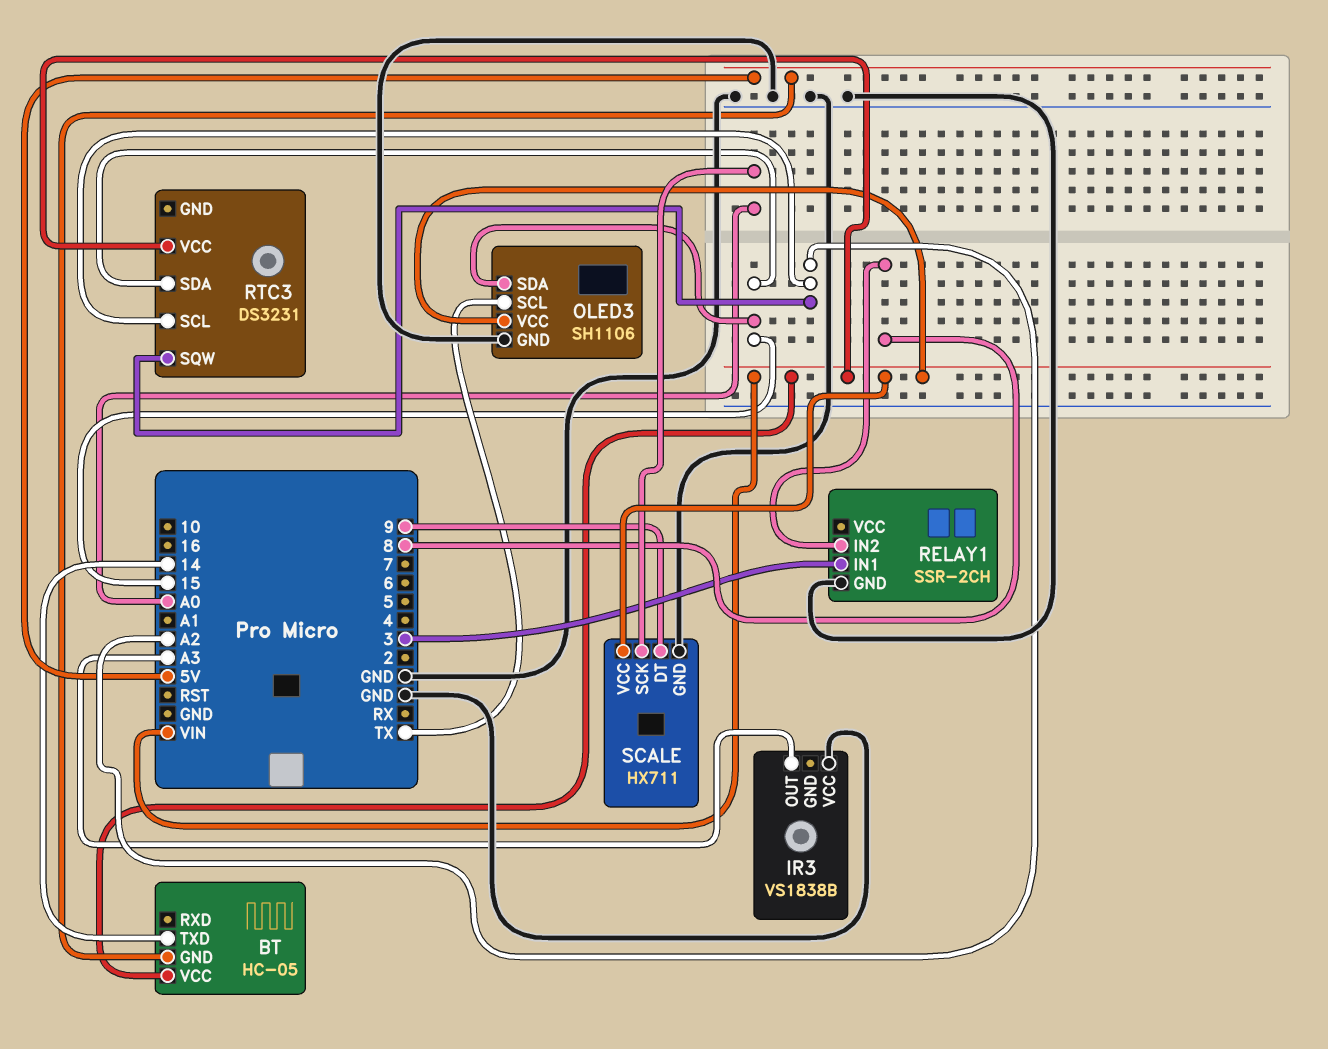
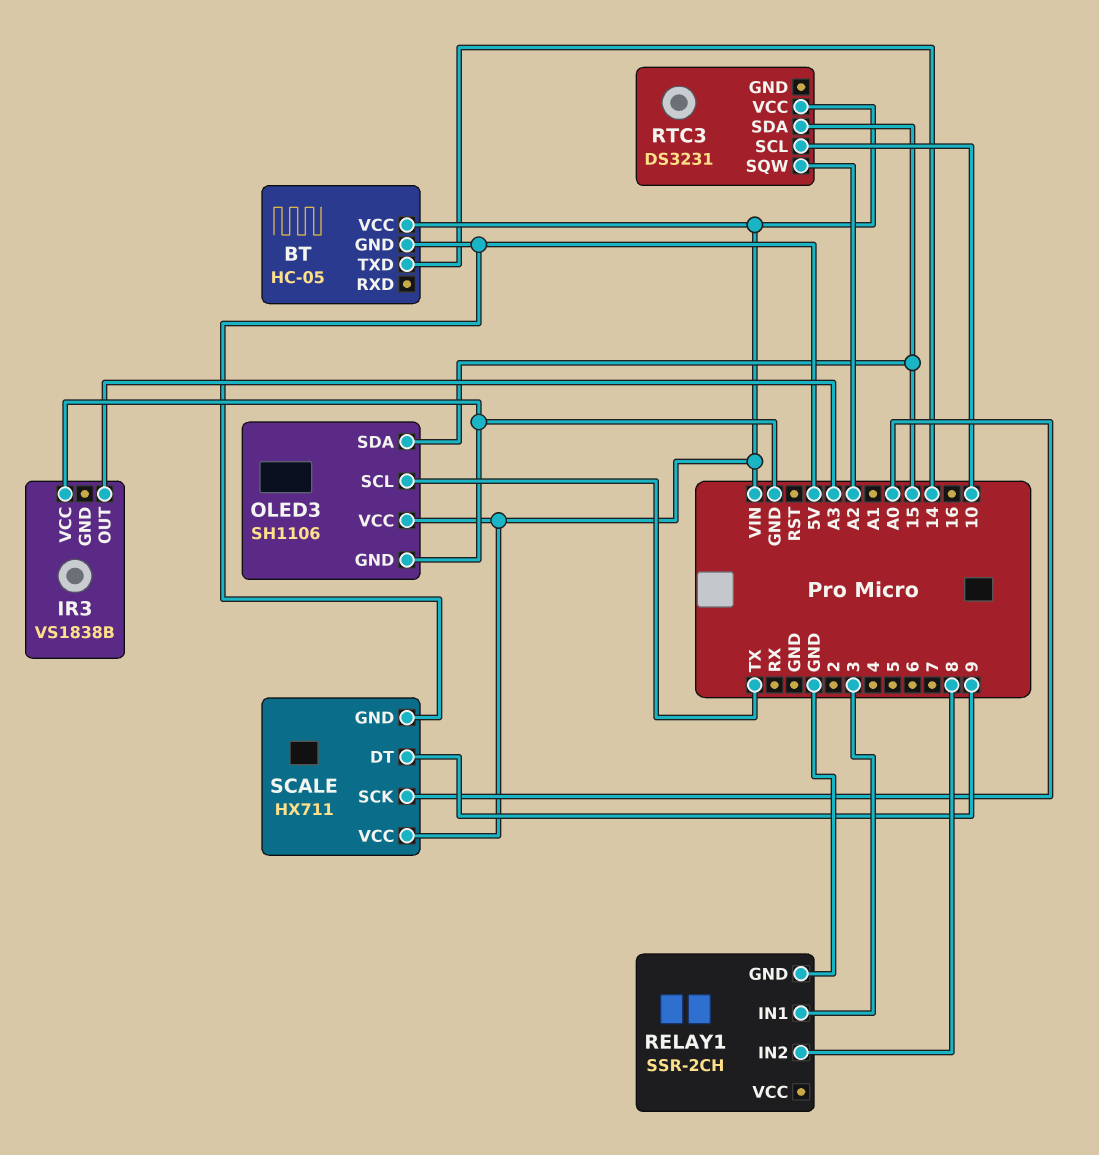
RTC3 pin SCL: A2 -> 10
SCALE pin GND: GND -> 5V

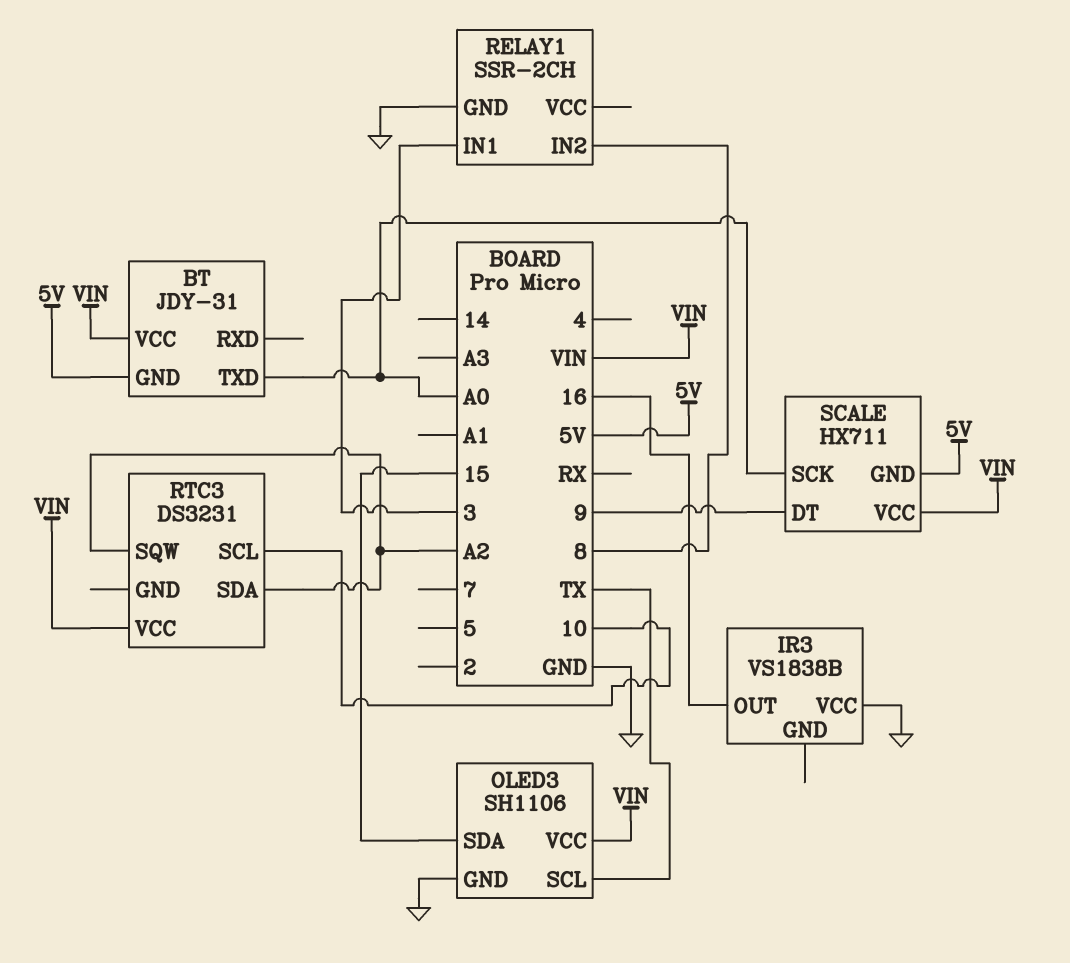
BT: HC-05 -> JDY-31
BT pin TXD: 14 -> A0
IR3 pin OUT: A3 -> 16
RTC3 pin SDA: 15 -> A2

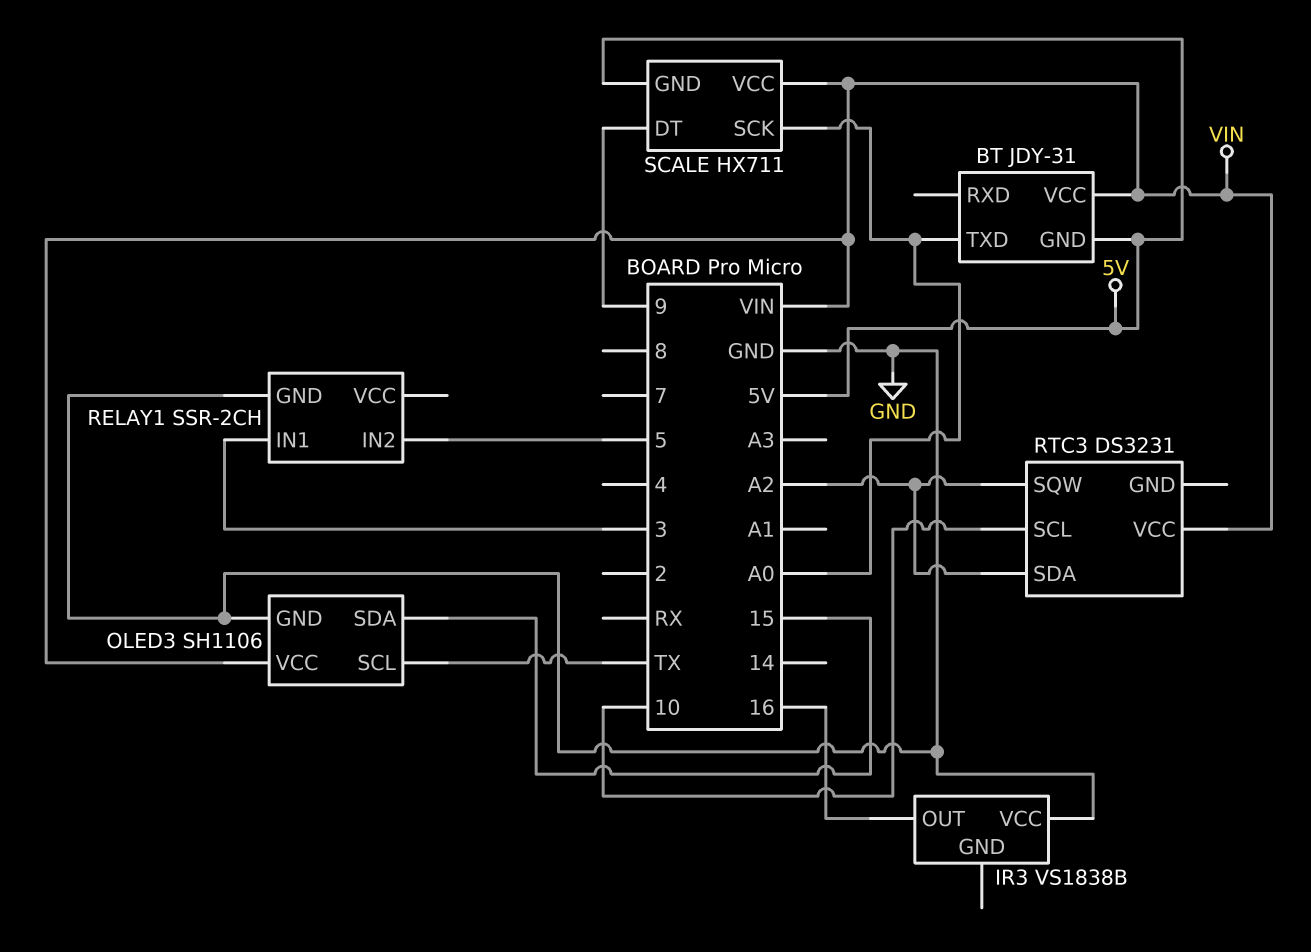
RELAY1 pin IN2: 8 -> 5

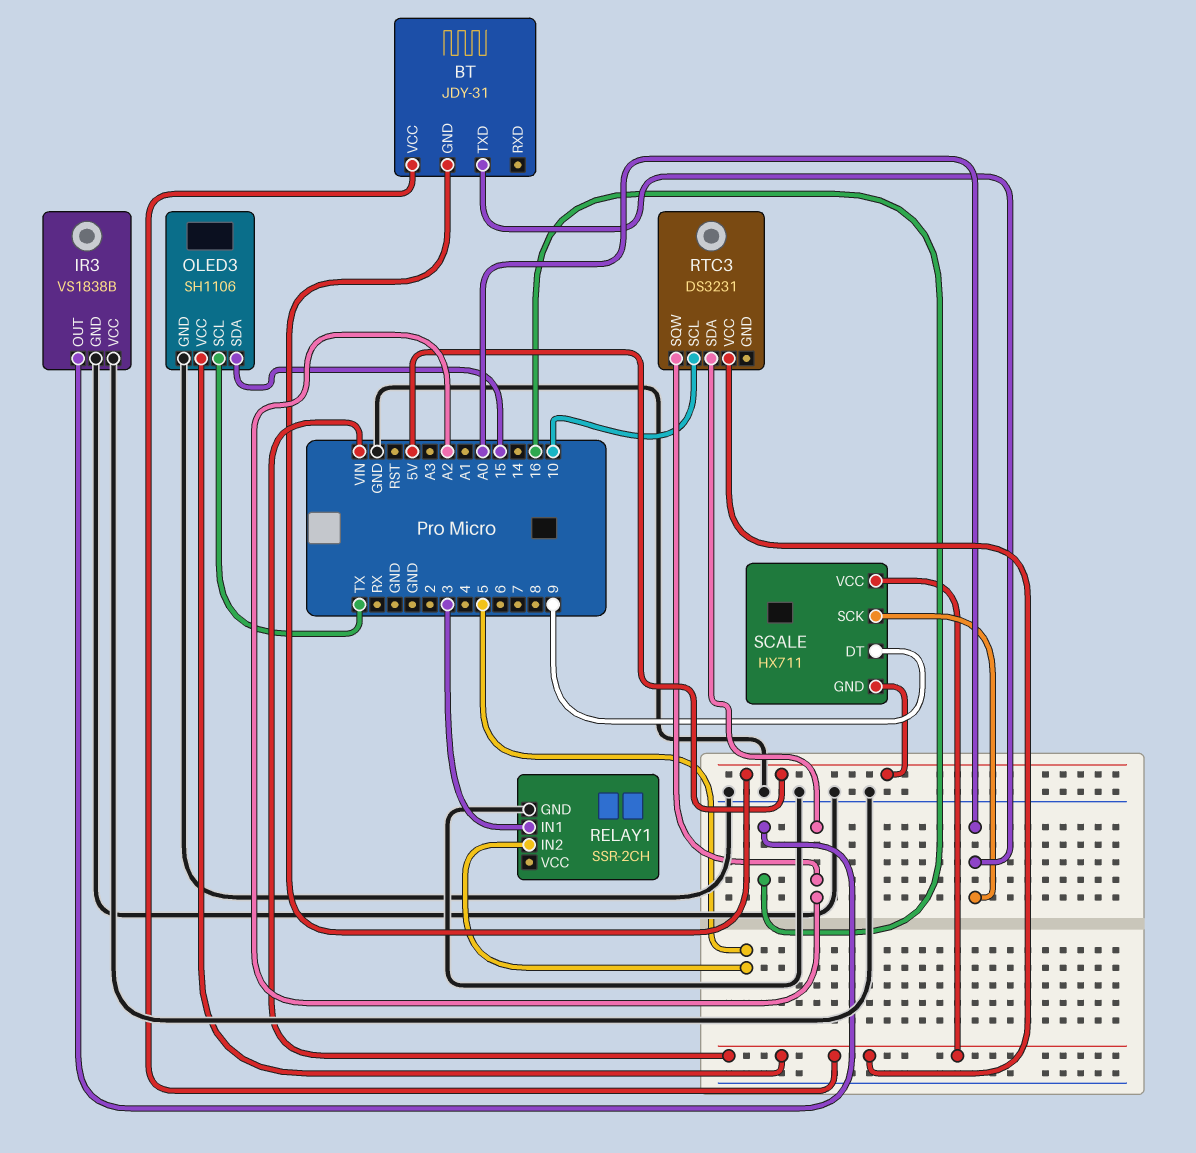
IR3 pin GND: none -> GND

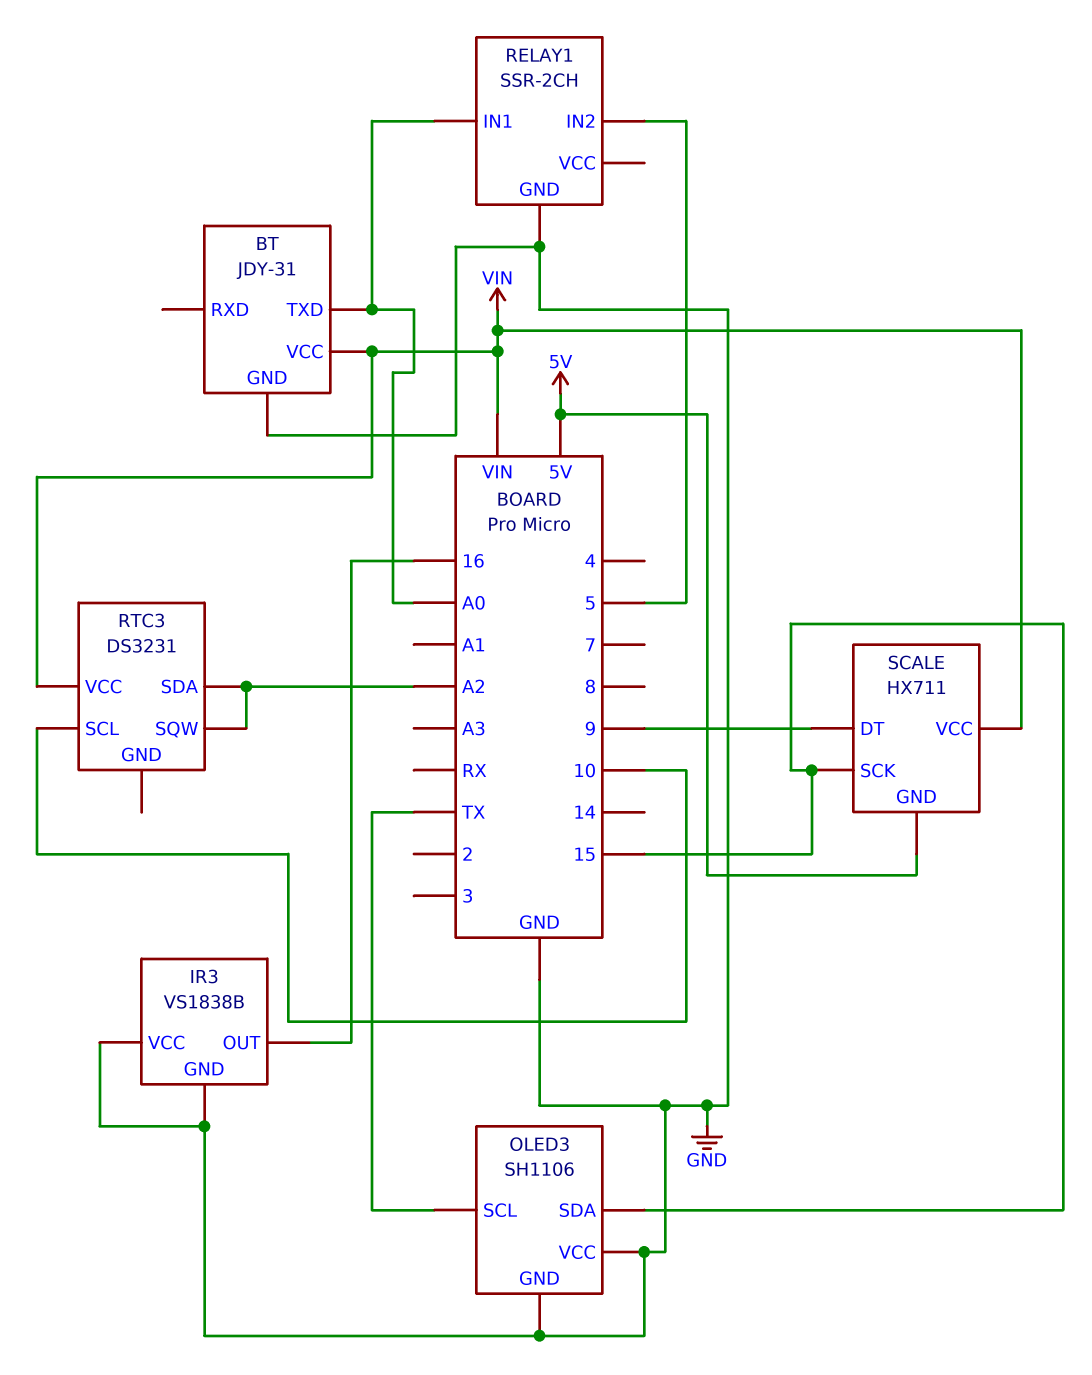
BT pin GND: 5V -> GND
OLED3 pin VCC: VIN -> GND
RELAY1 pin IN1: 3 -> A0
SCALE pin SCK: A0 -> 15

